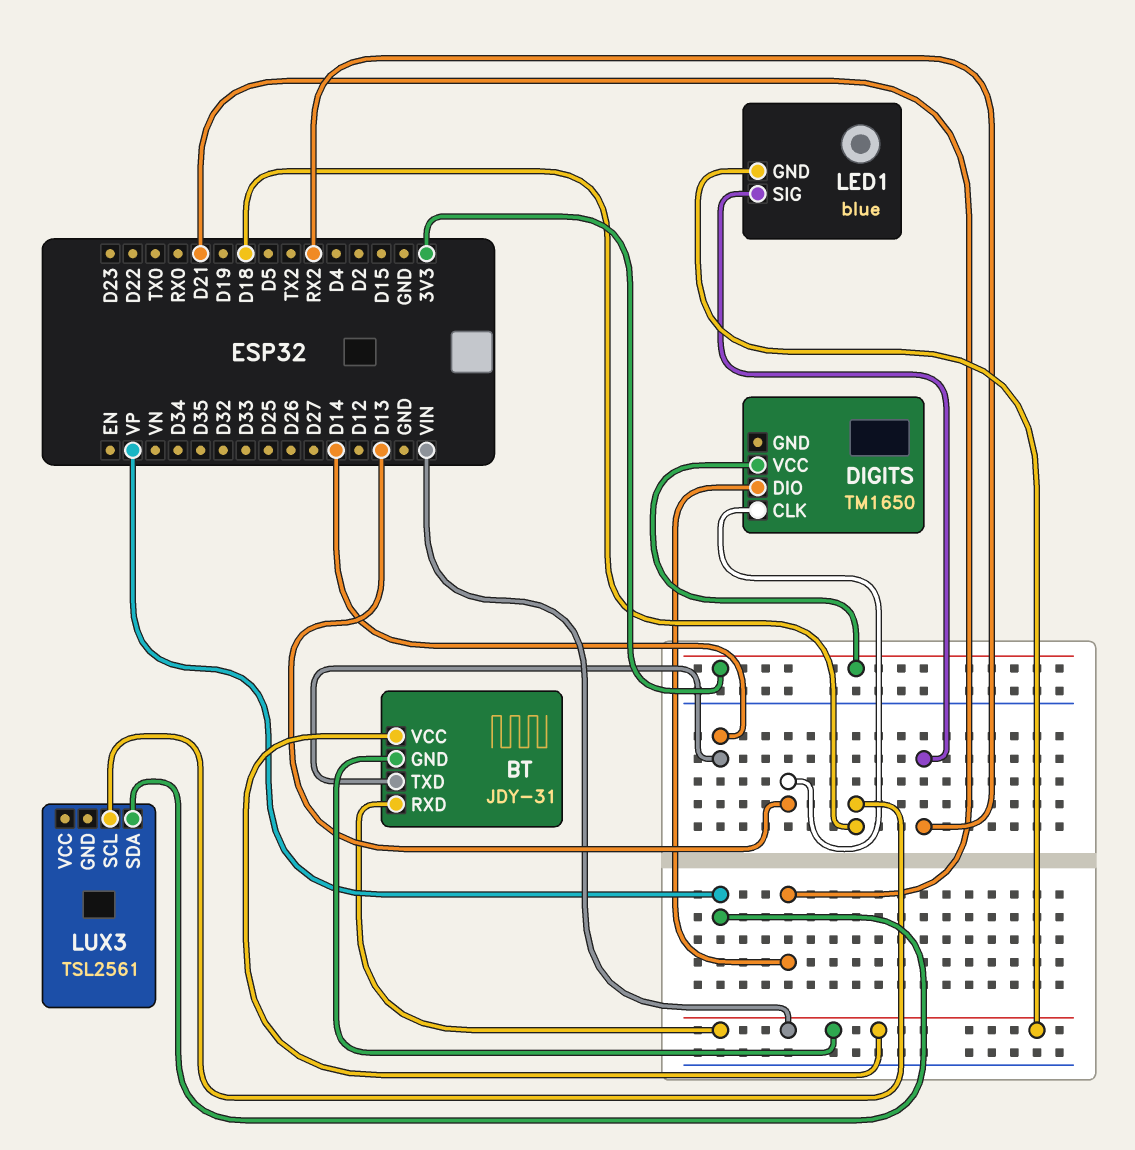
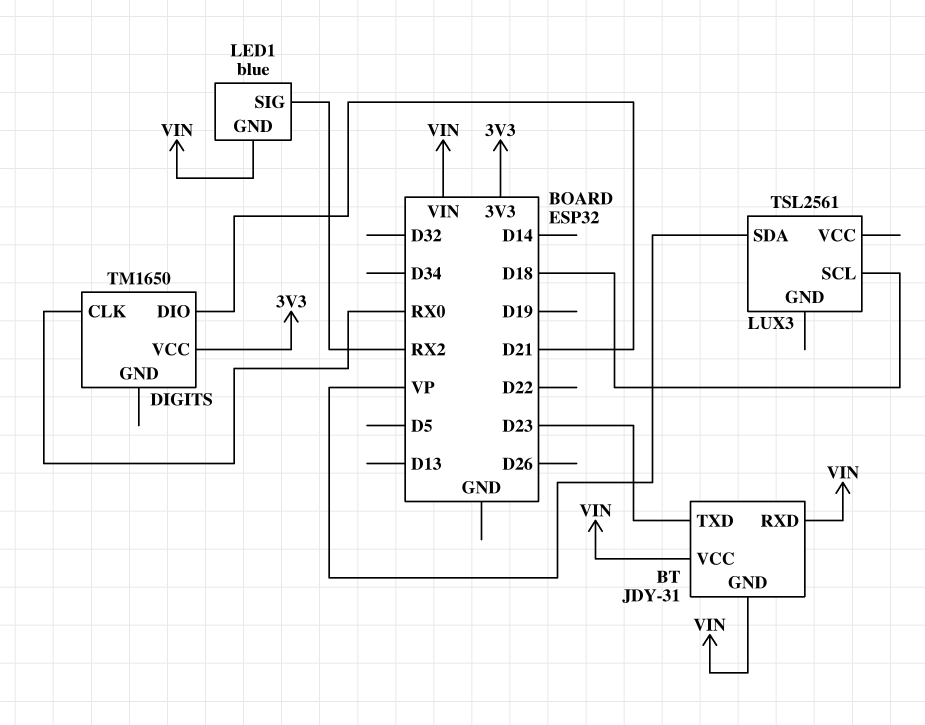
BT pin TXD: D14 -> D23
DIGITS pin CLK: D13 -> RX0

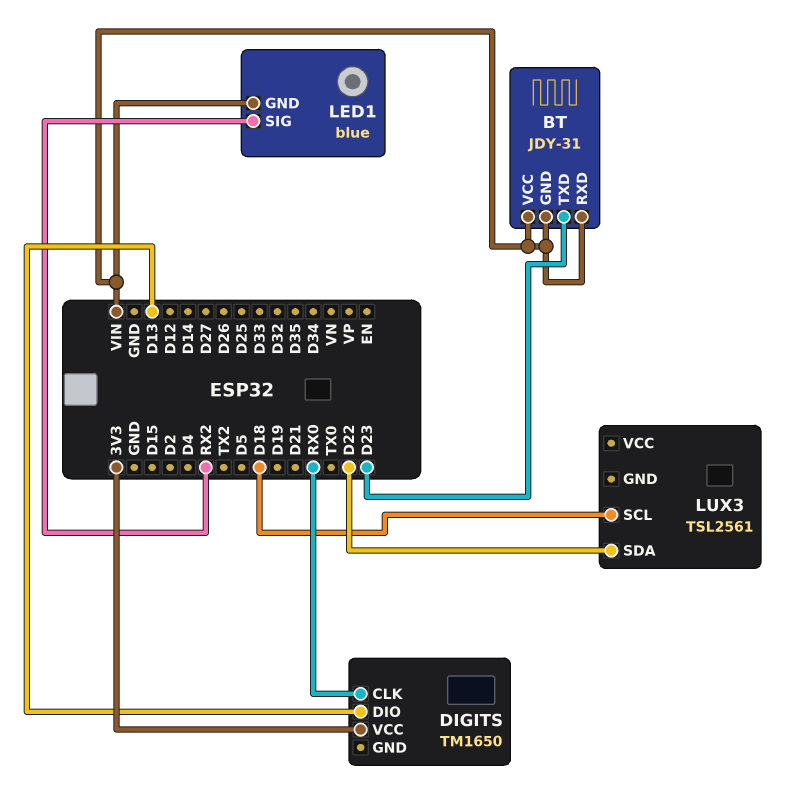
DIGITS pin DIO: D21 -> D13
LUX3 pin SDA: VP -> D22

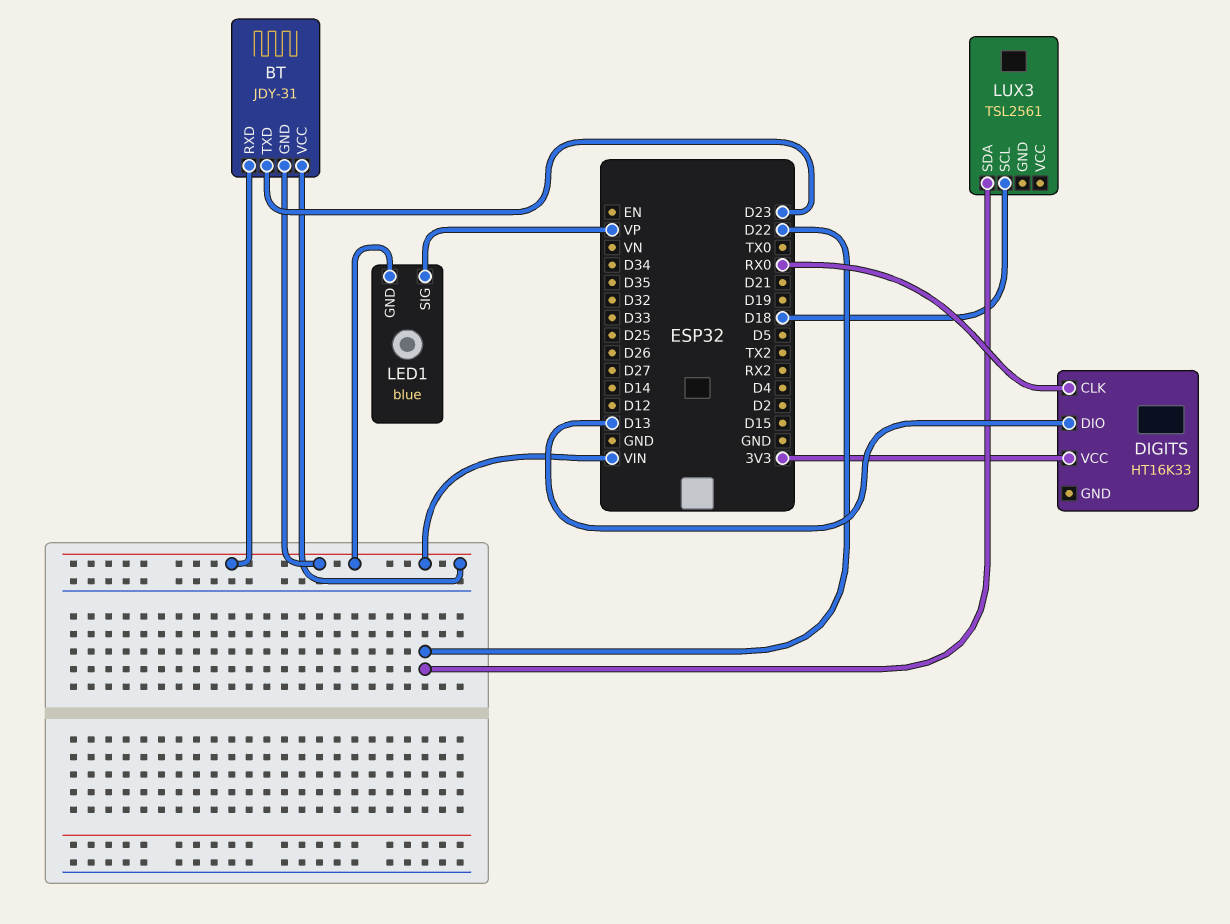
DIGITS: TM1650 -> HT16K33
LED1 pin SIG: RX2 -> VP

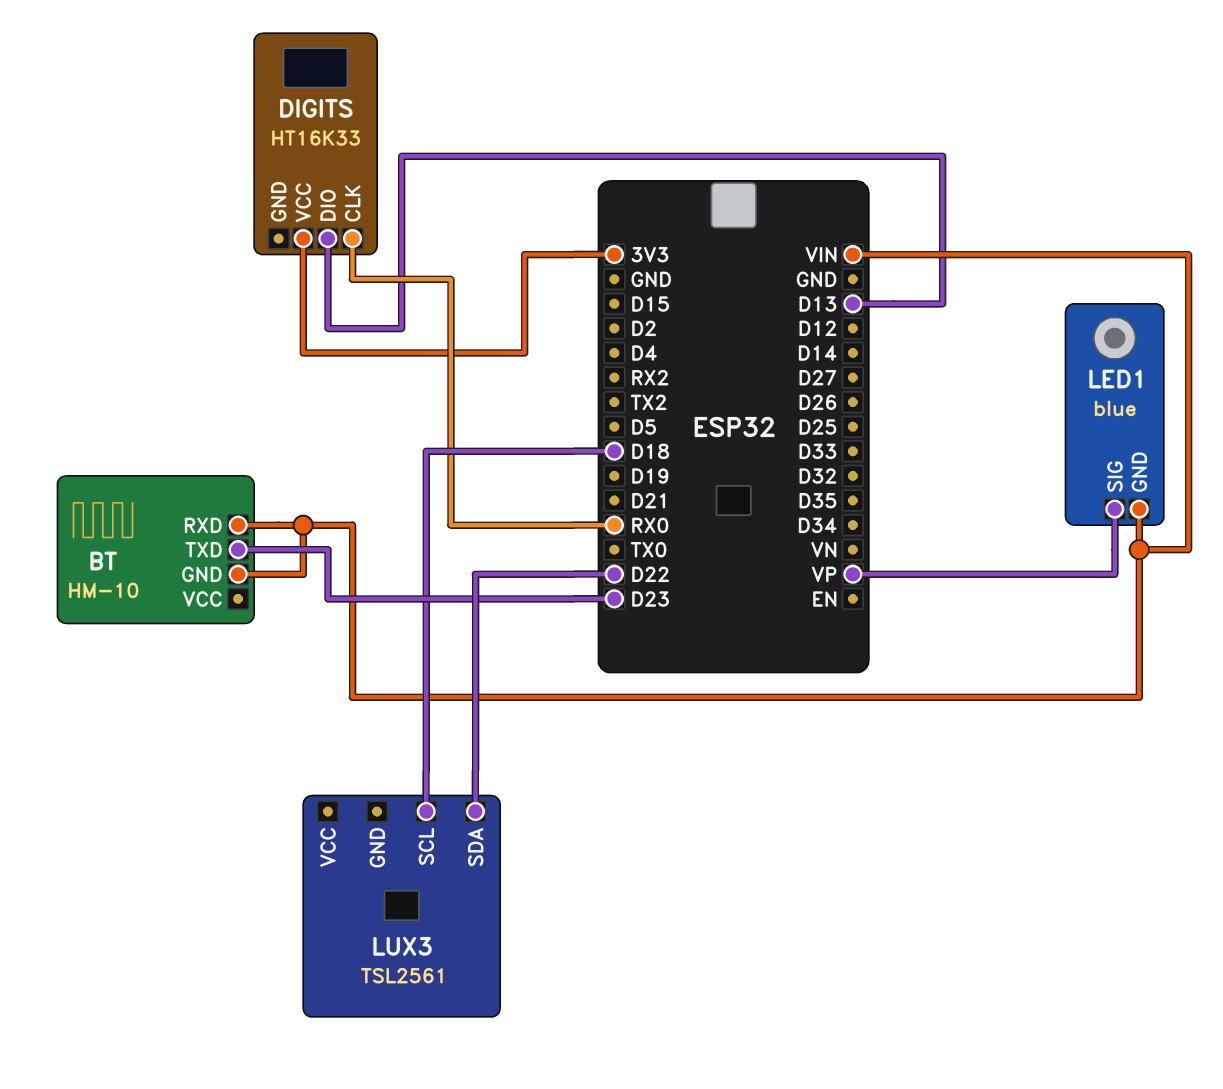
BT: JDY-31 -> HM-10
BT pin VCC: VIN -> none

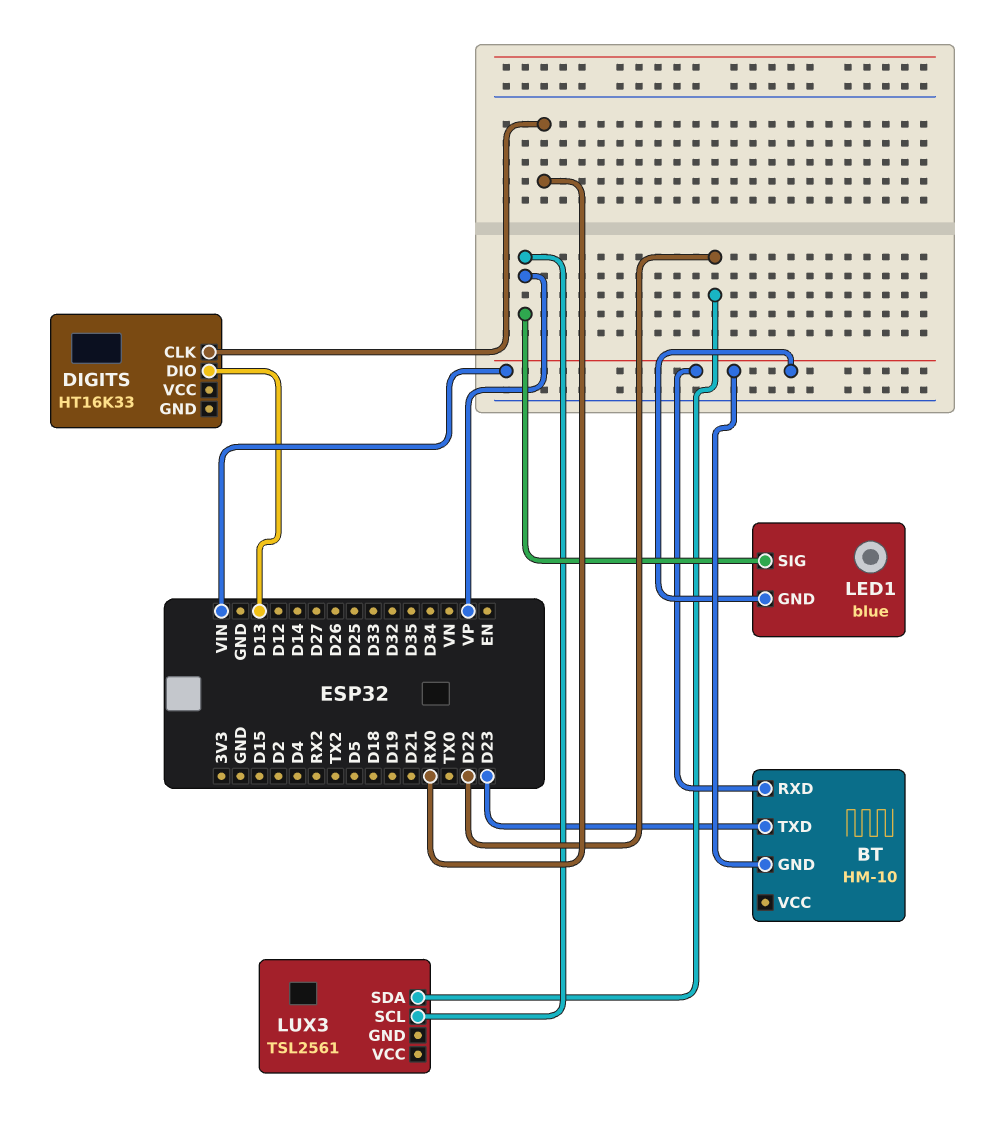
DIGITS pin VCC: 3V3 -> none
LUX3 pin SCL: D18 -> VP

